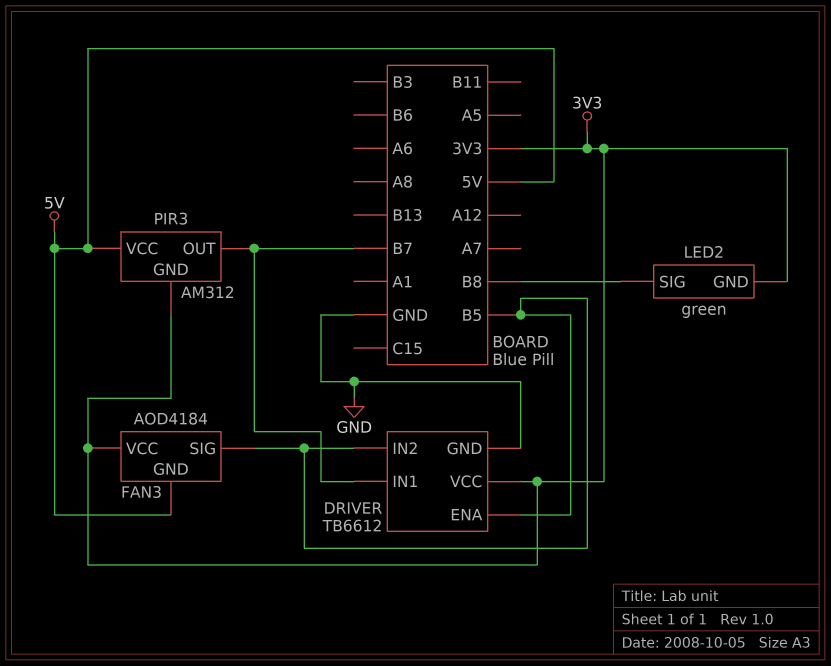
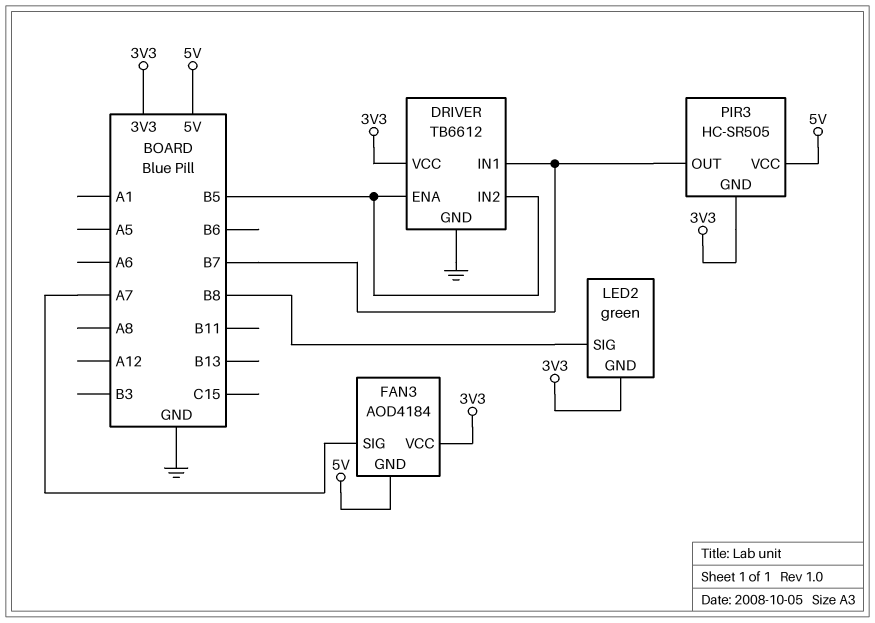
FAN3 pin SIG: B5 -> A7
PIR3: AM312 -> HC-SR505

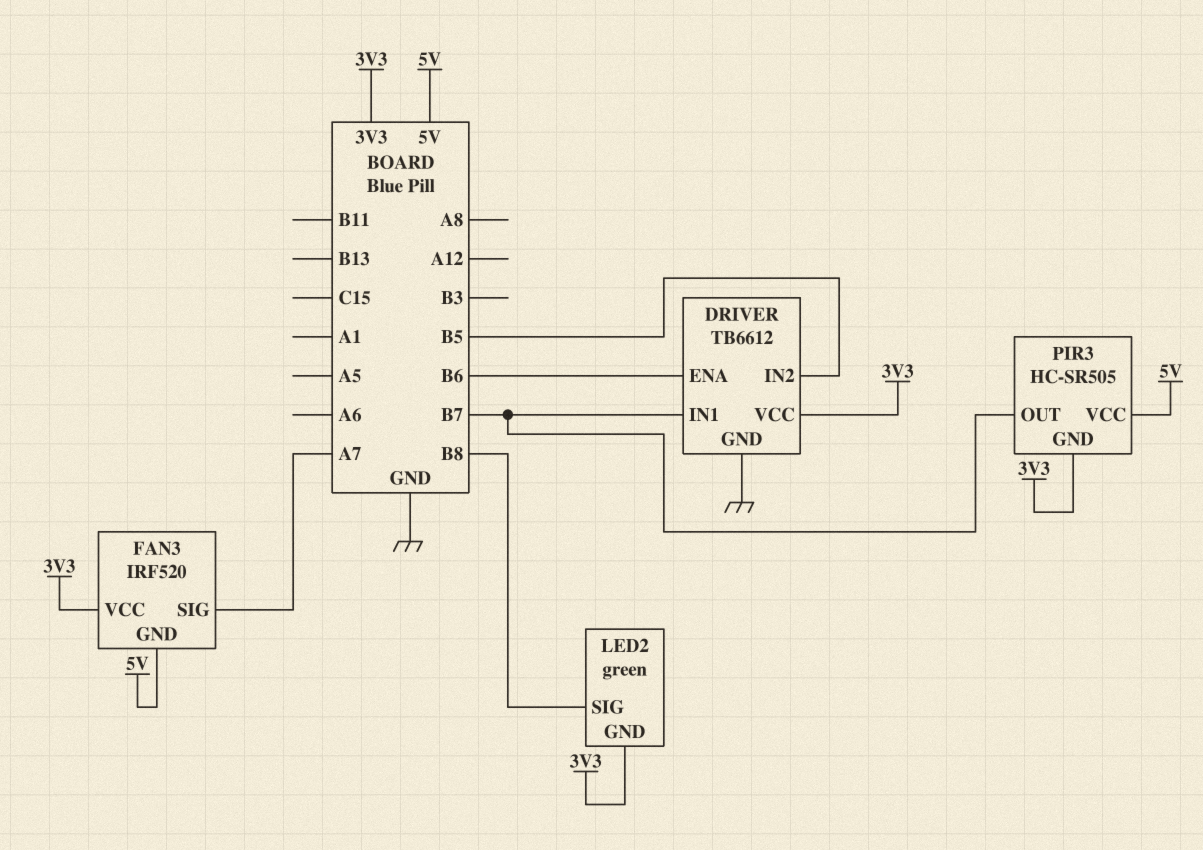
DRIVER pin ENA: B5 -> B6
FAN3: AOD4184 -> IRF520

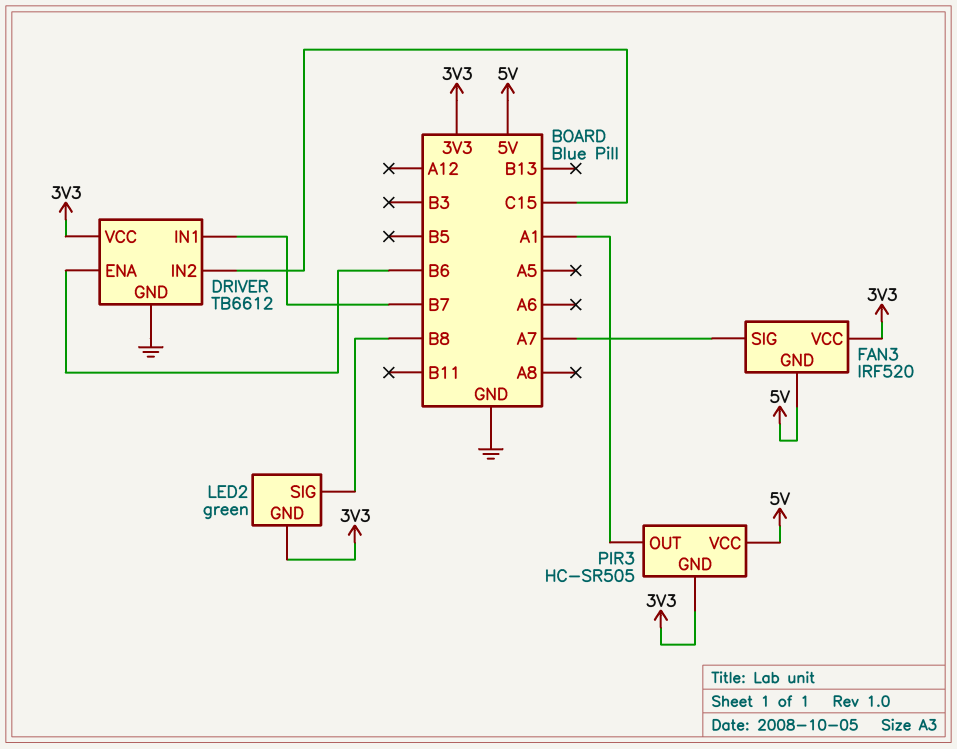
DRIVER pin IN2: B5 -> C15
PIR3 pin OUT: B7 -> A1

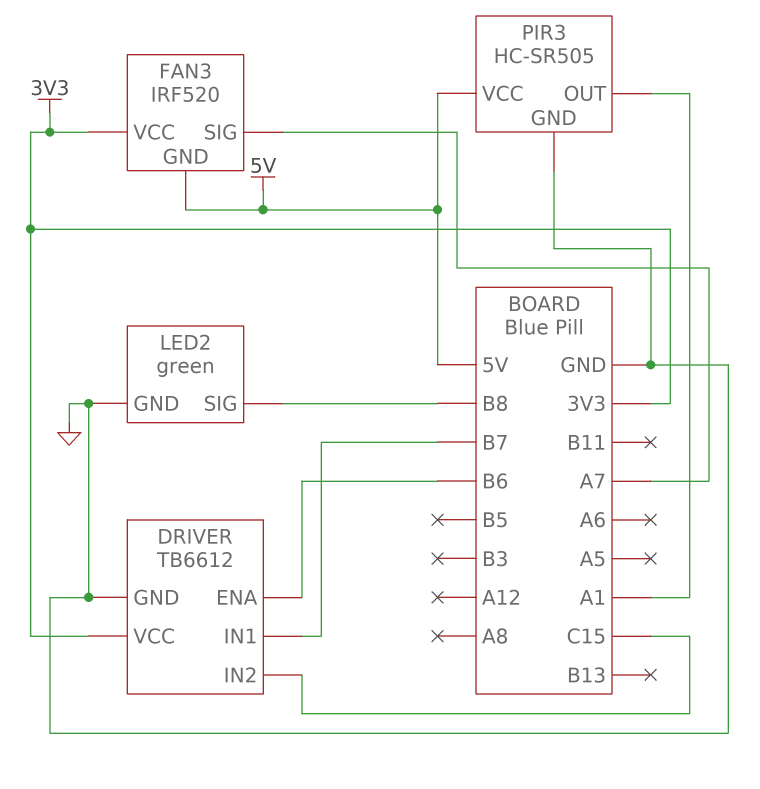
LED2 pin GND: 3V3 -> GND
PIR3 pin GND: 3V3 -> GND

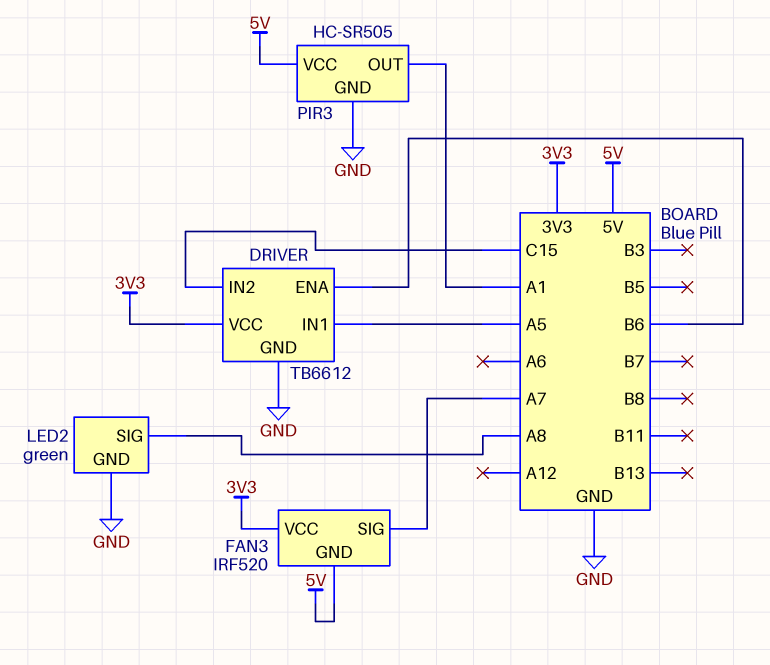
DRIVER pin IN1: B7 -> A5
LED2 pin SIG: B8 -> A8

